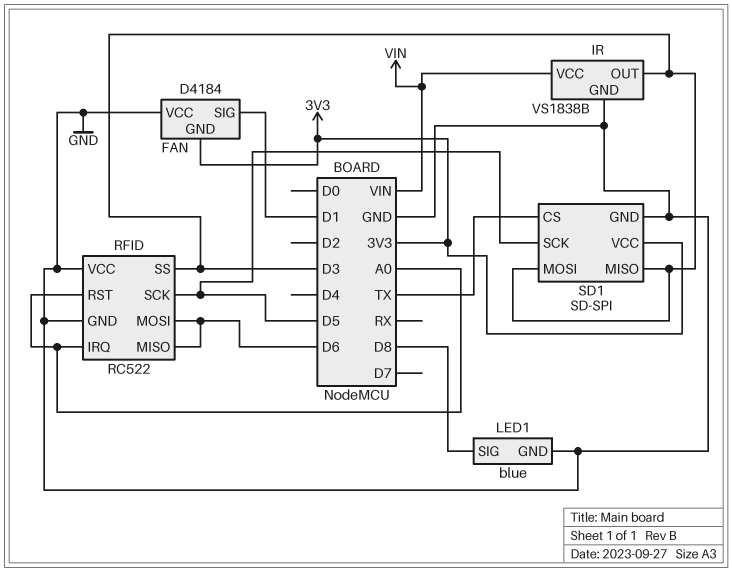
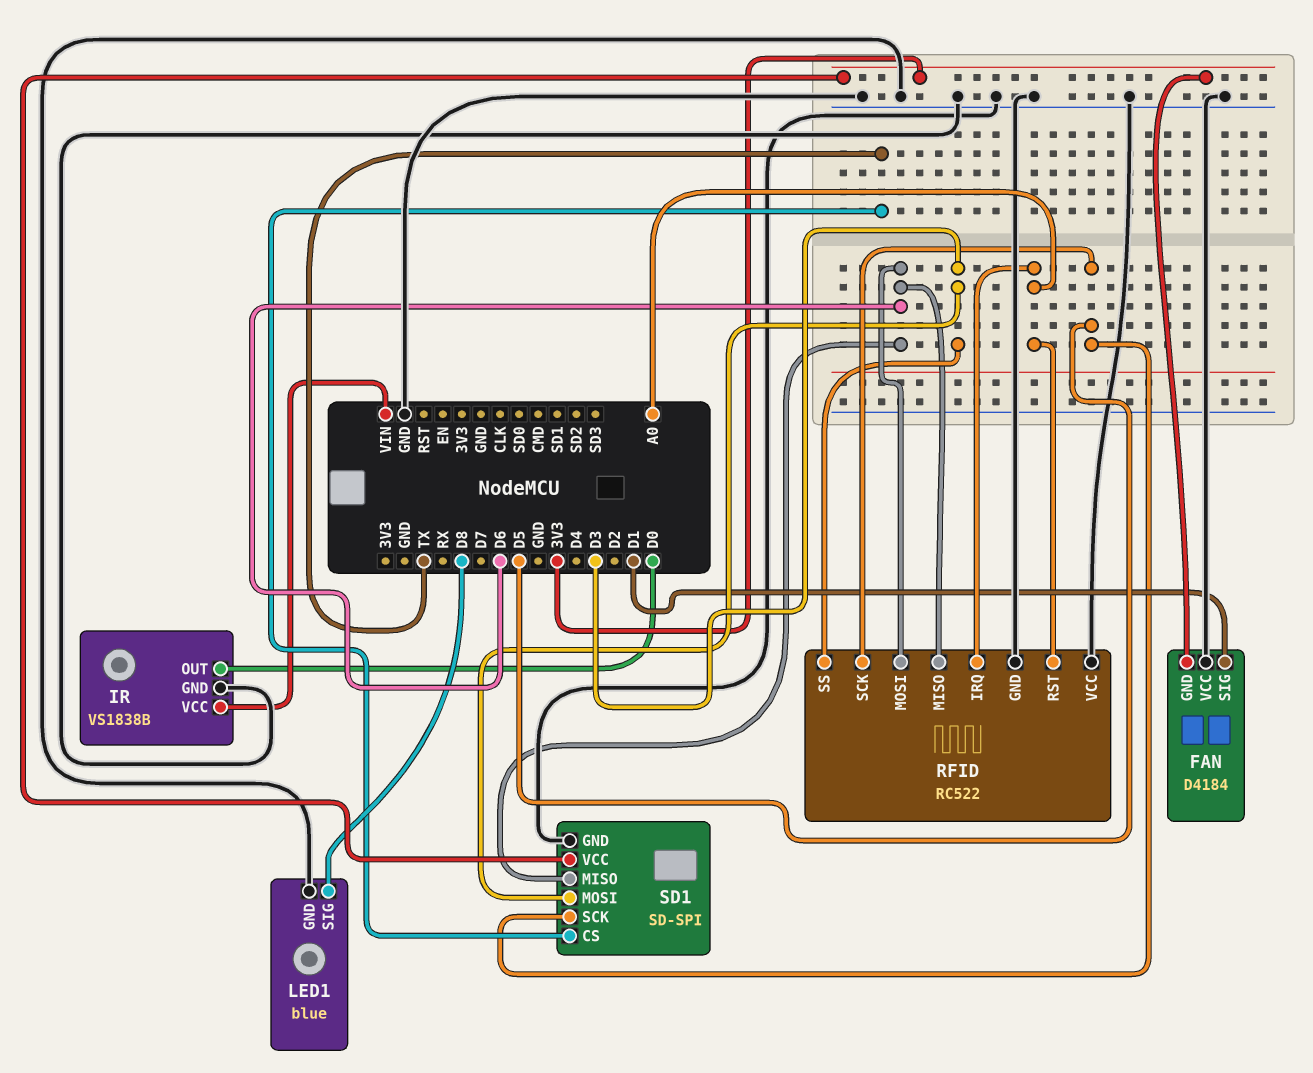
IR pin OUT: D3 -> D0
SD1 pin MISO: D3 -> D6

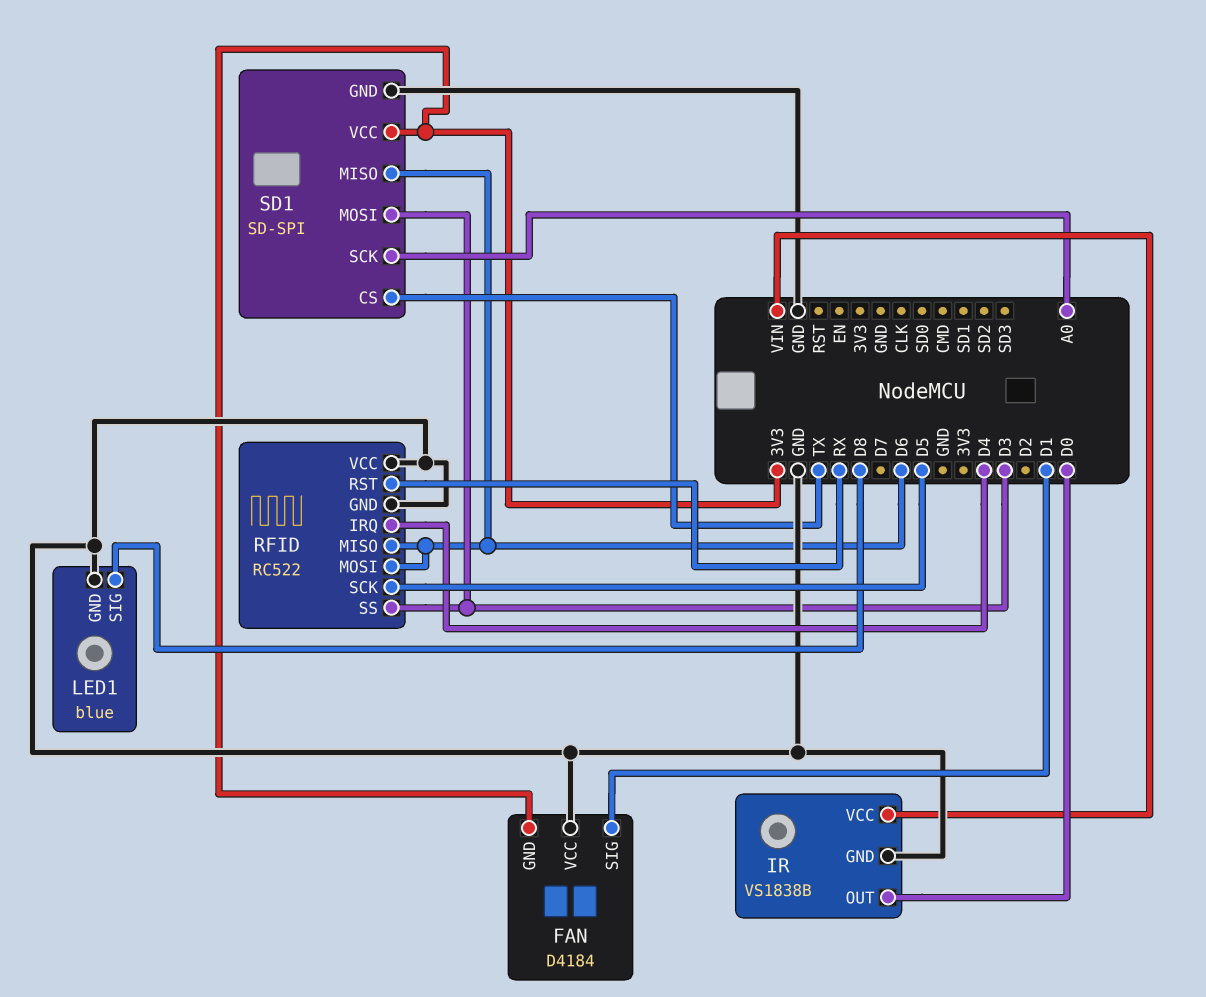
RFID pin IRQ: A0 -> D4
RFID pin RST: A0 -> RX
SD1 pin SCK: D5 -> A0

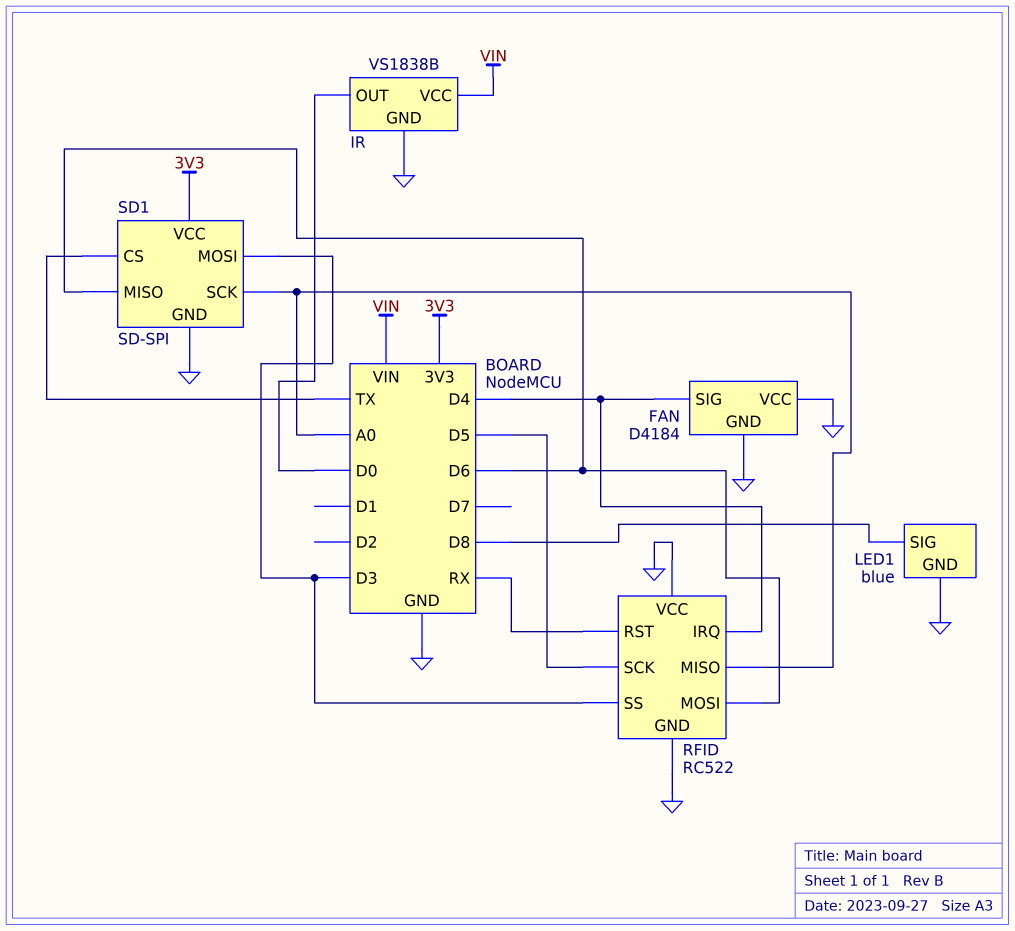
FAN pin GND: 3V3 -> GND
FAN pin SIG: D1 -> D4
RFID pin MISO: D6 -> A0

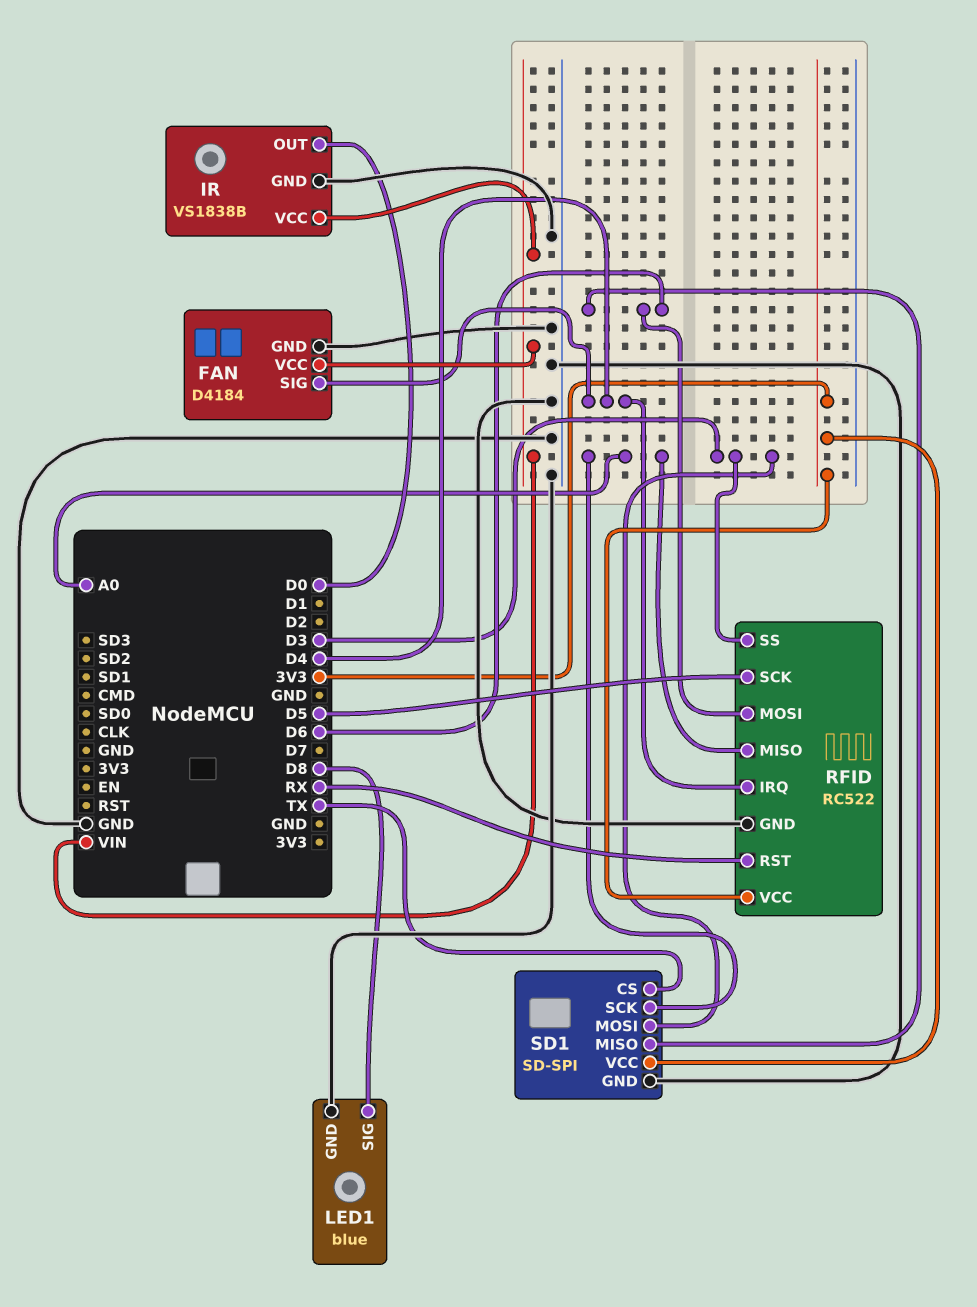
FAN pin VCC: GND -> VIN
RFID pin VCC: GND -> 3V3

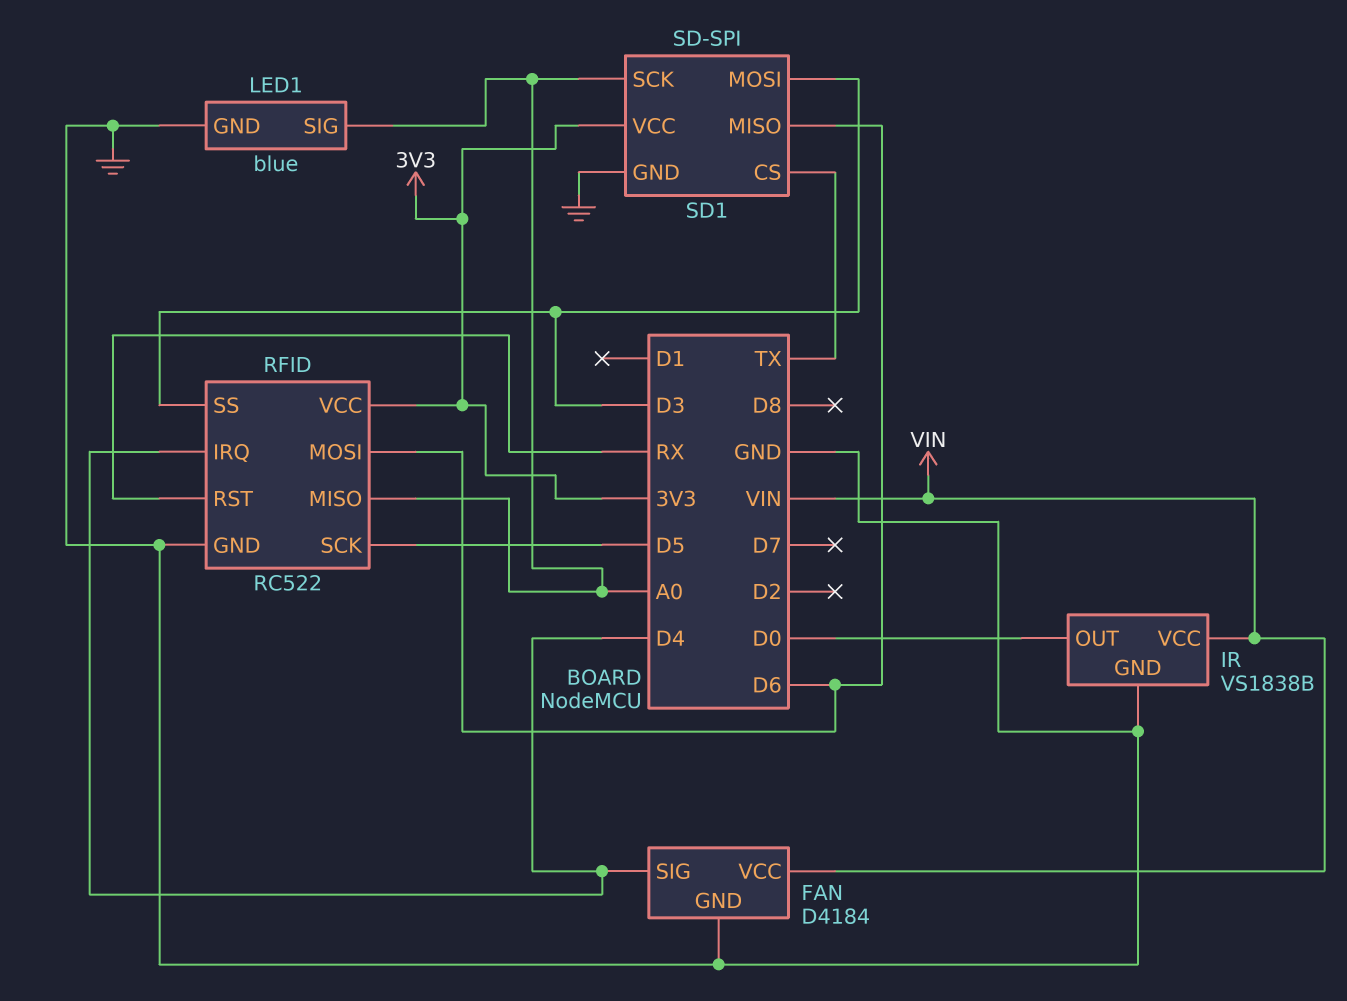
LED1 pin SIG: D8 -> A0

